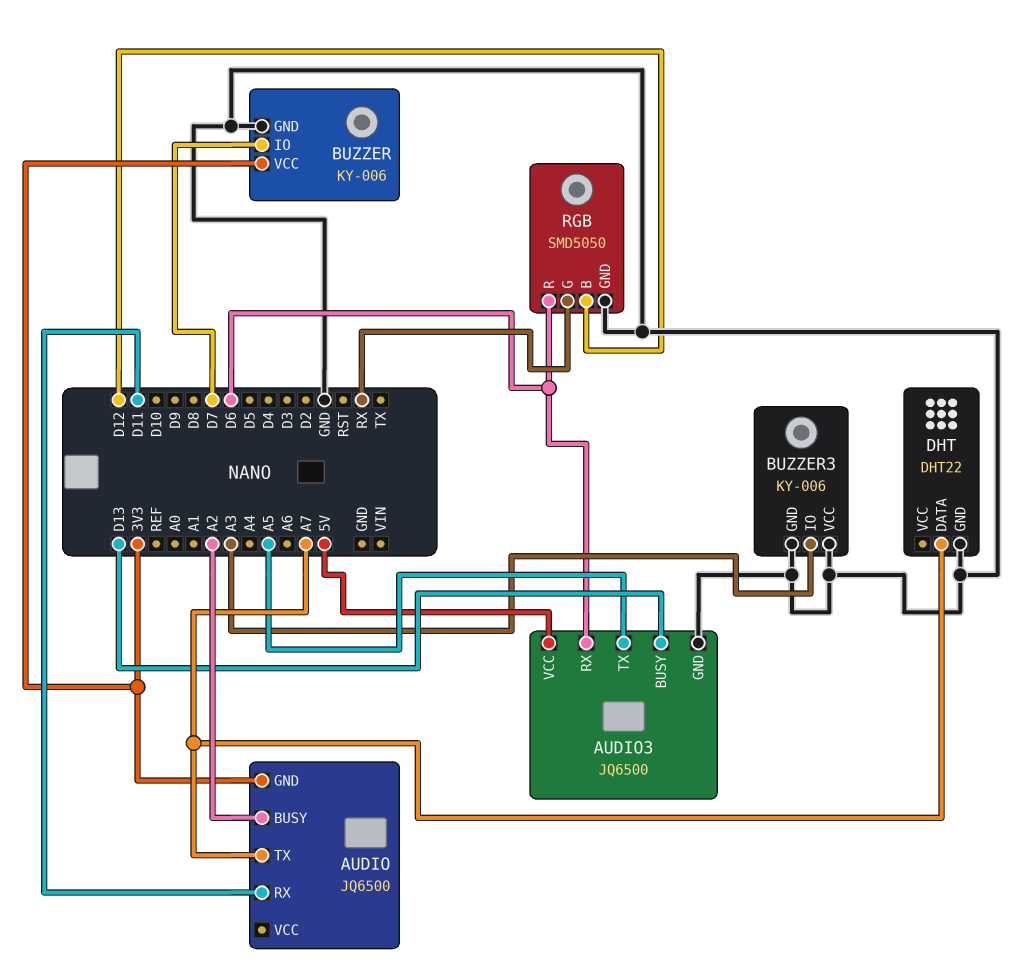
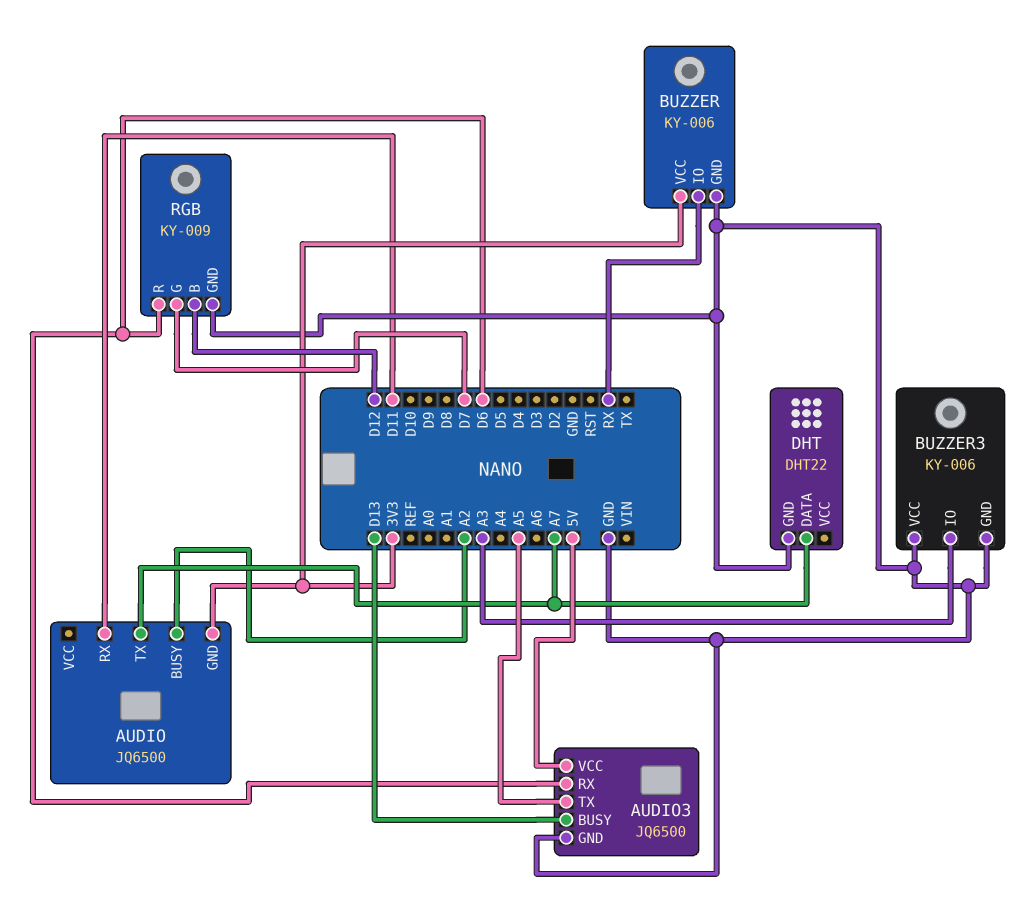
BUZZER pin IO: D7 -> RX
RGB: SMD5050 -> KY-009
RGB pin G: RX -> D7

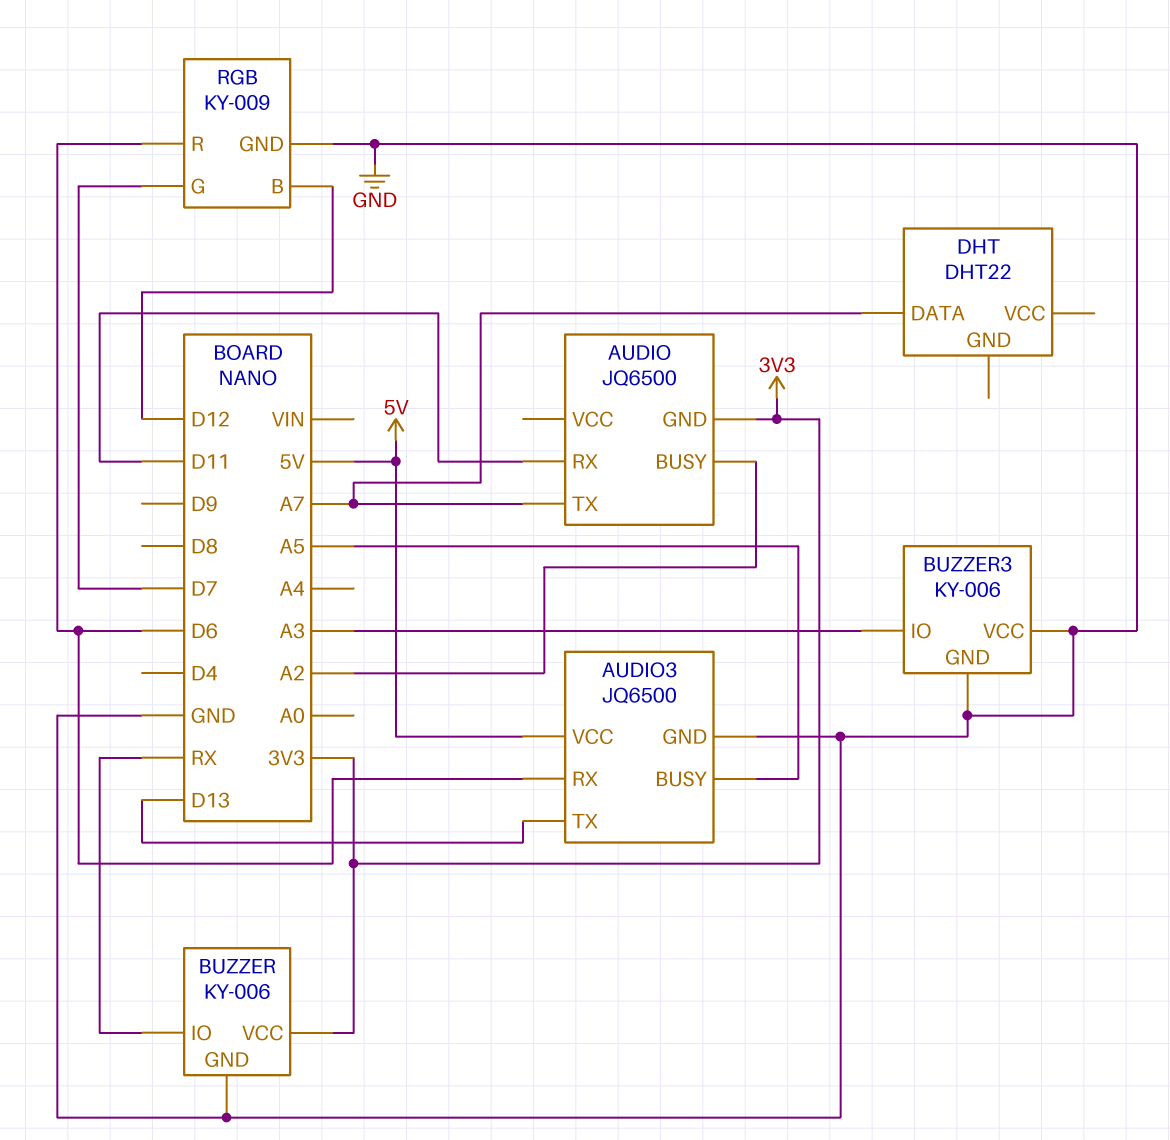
AUDIO3 pin BUSY: D13 -> A5
AUDIO3 pin TX: A5 -> D13
DHT pin GND: GND -> none

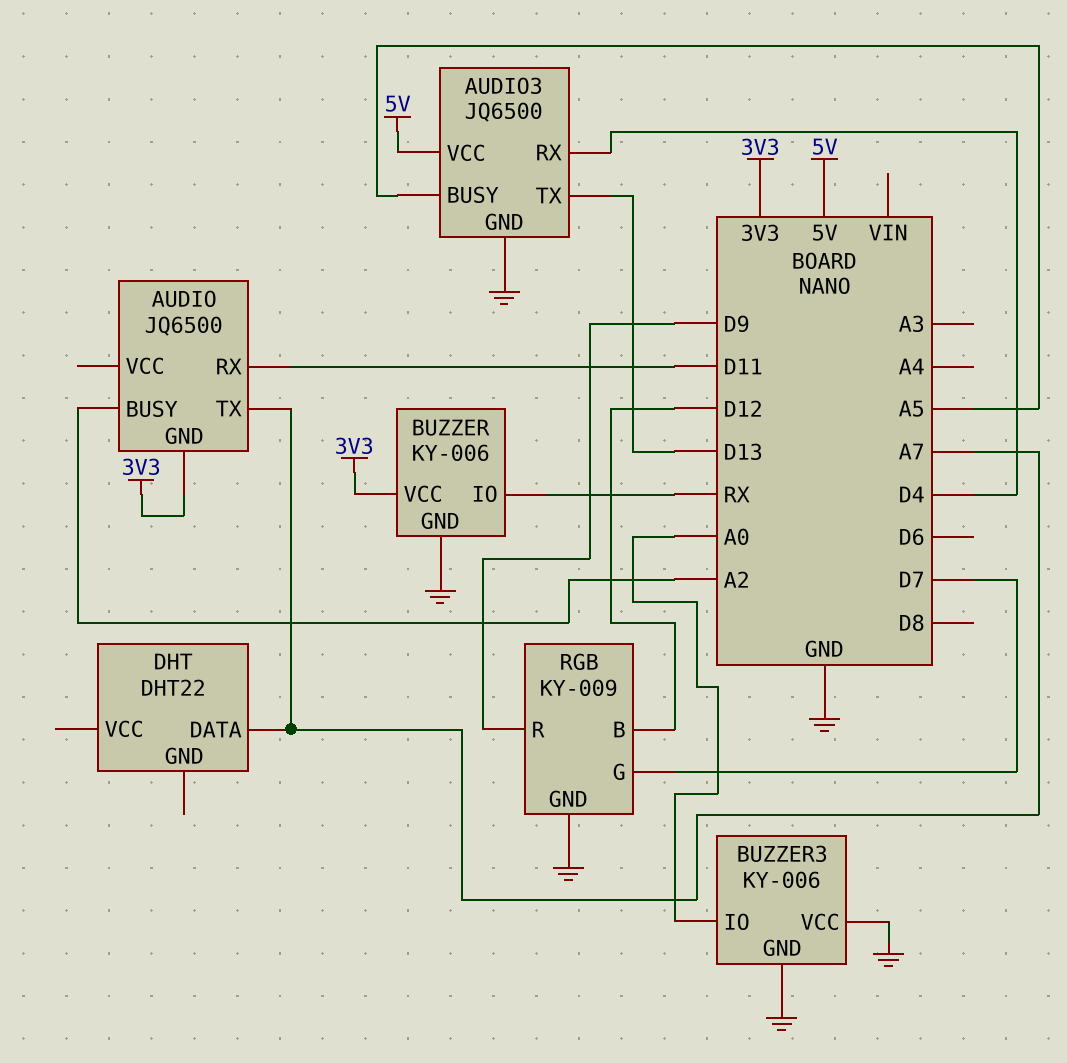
AUDIO3 pin RX: D6 -> D4
BUZZER3 pin IO: A3 -> A0
RGB pin R: D6 -> D9

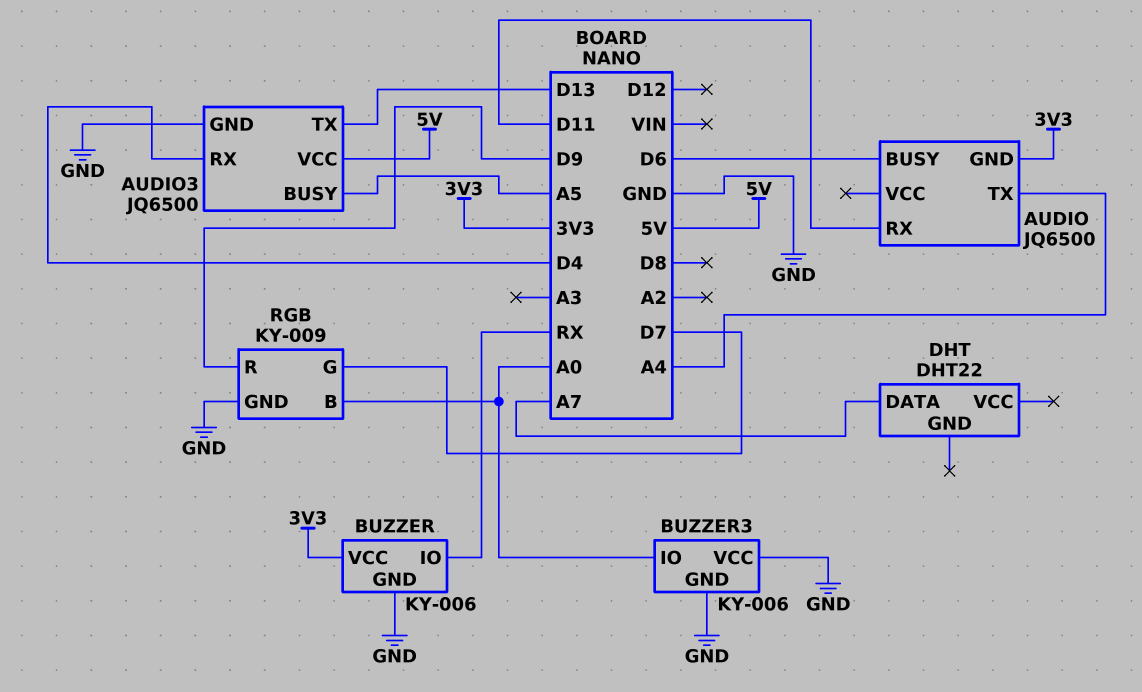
AUDIO pin BUSY: A2 -> D6
AUDIO pin TX: A7 -> A4
RGB pin B: D12 -> A0

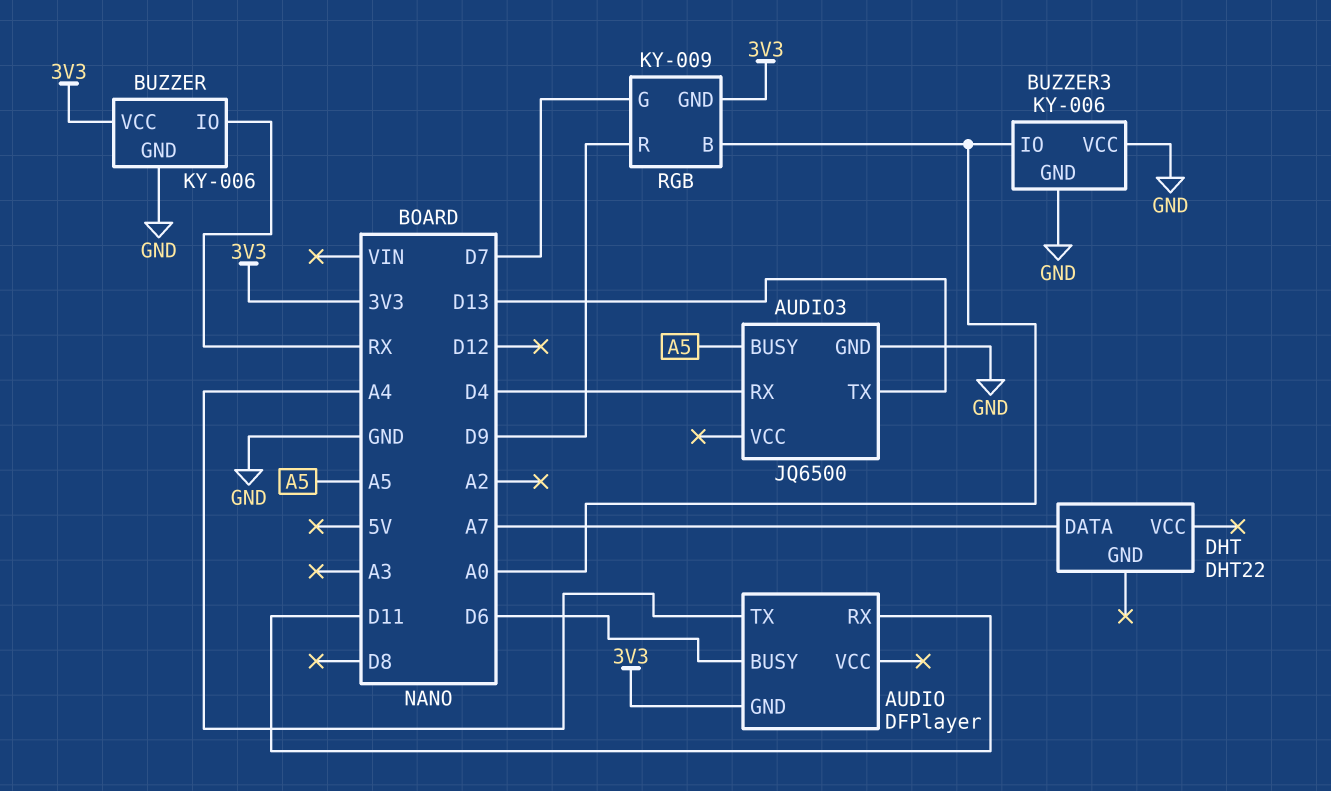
AUDIO: JQ6500 -> DFPlayer
AUDIO3 pin VCC: 5V -> none
RGB pin GND: GND -> 3V3

